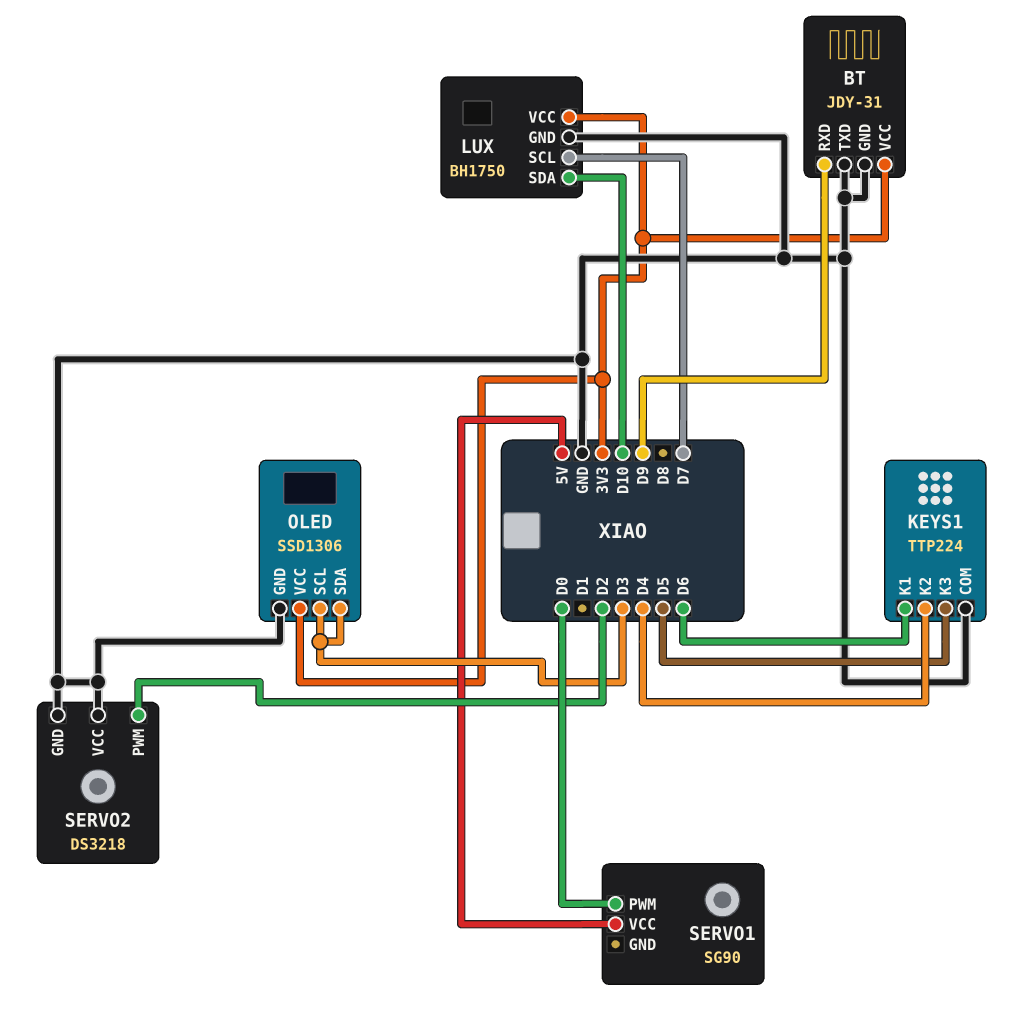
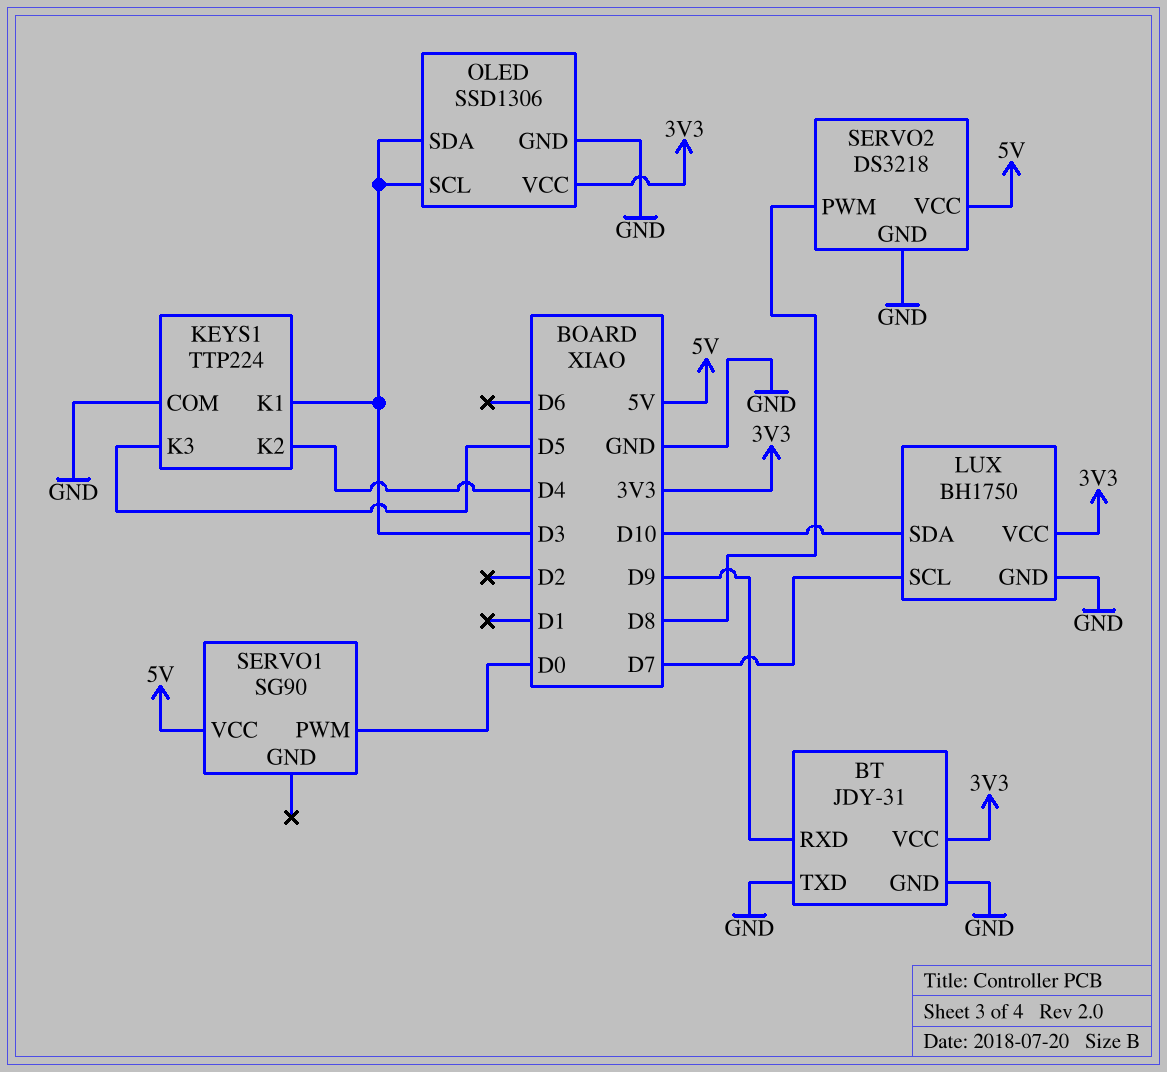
KEYS1 pin K1: D6 -> D3
SERVO2 pin PWM: D2 -> D8
SERVO2 pin VCC: GND -> 5V

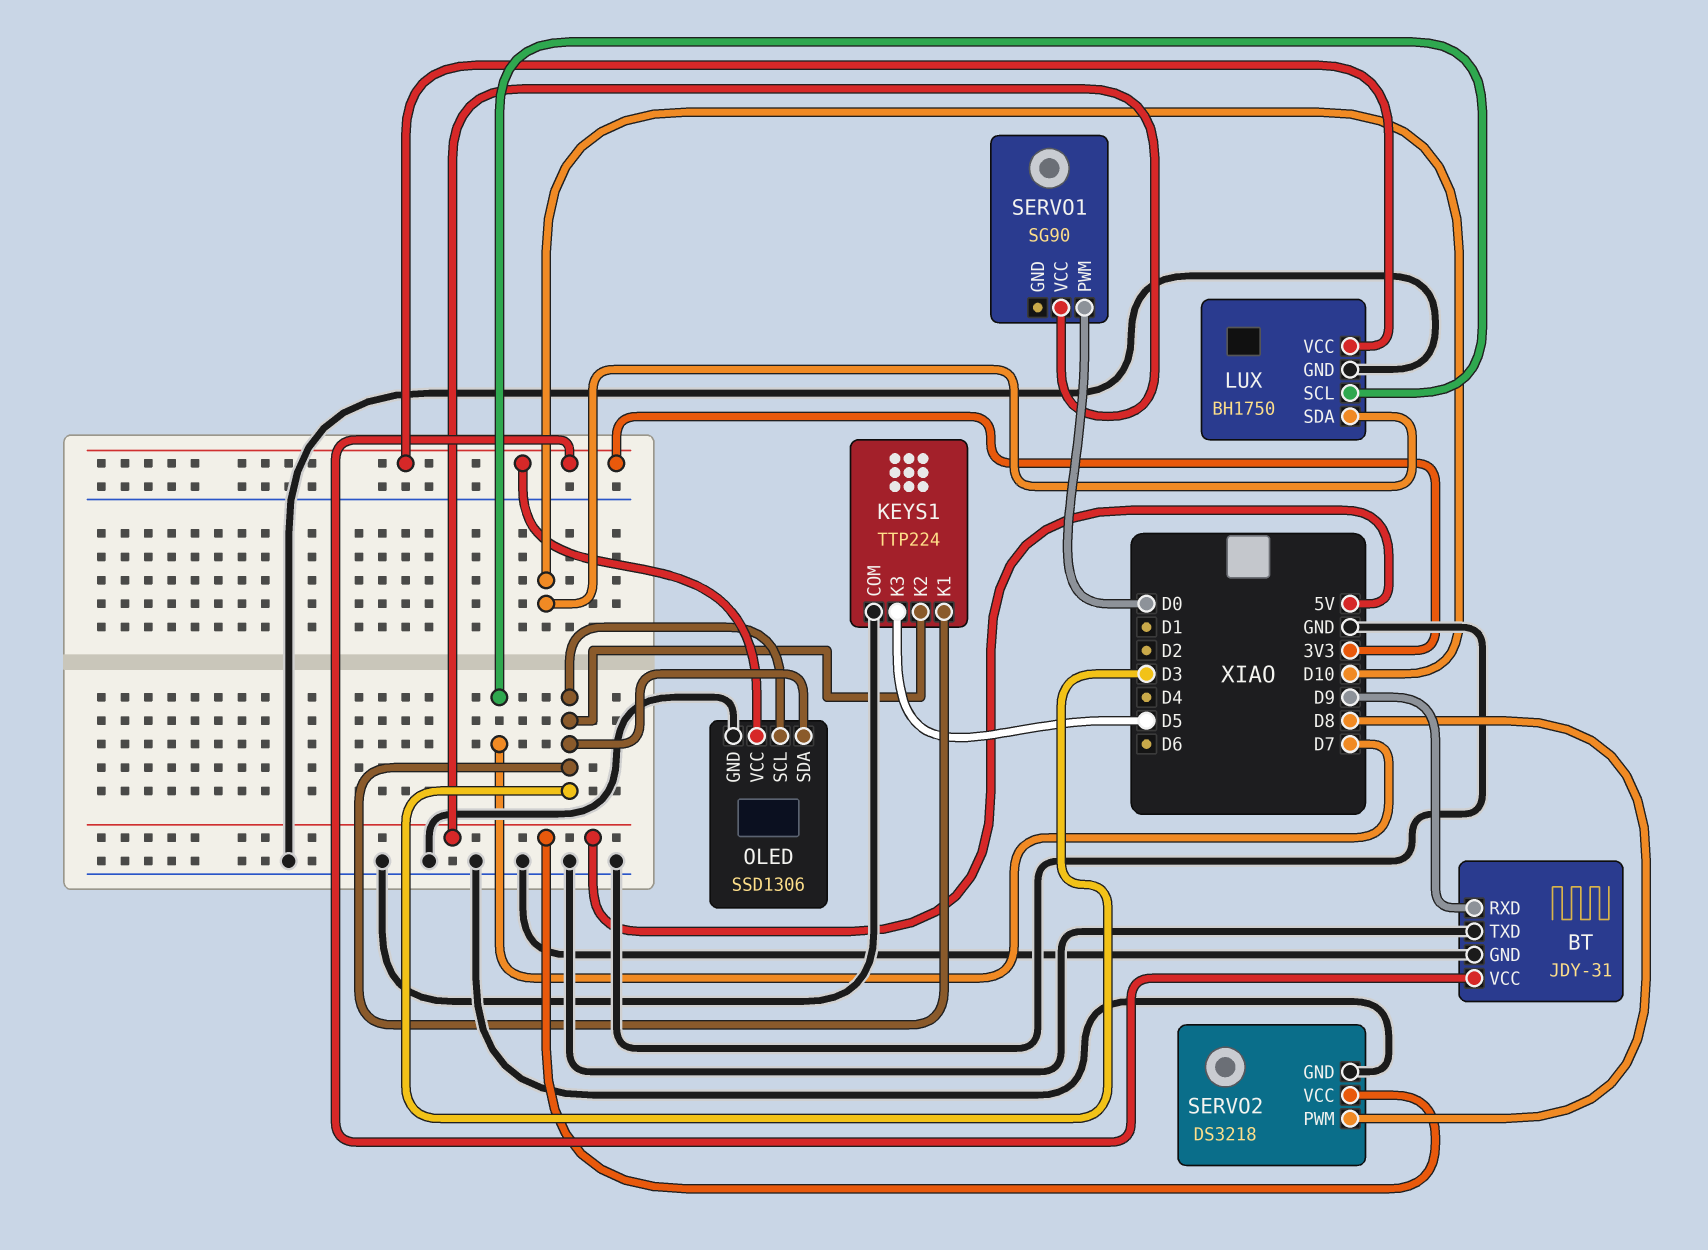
KEYS1 pin K2: D4 -> D3

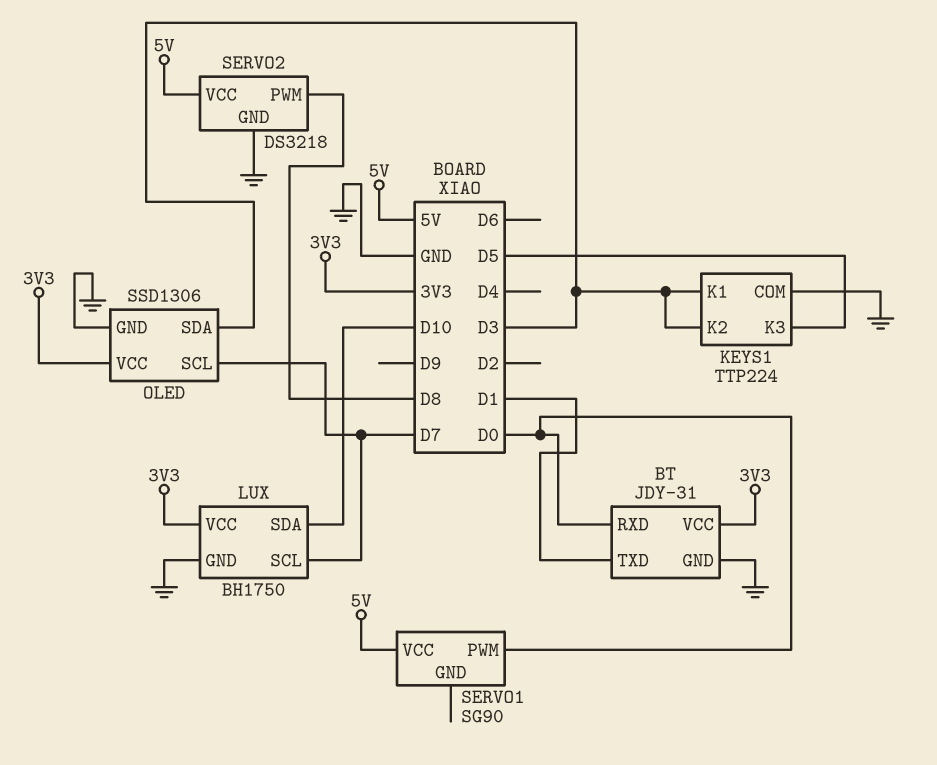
BT pin RXD: D9 -> D0
BT pin TXD: GND -> D1
OLED pin SCL: D3 -> D7

